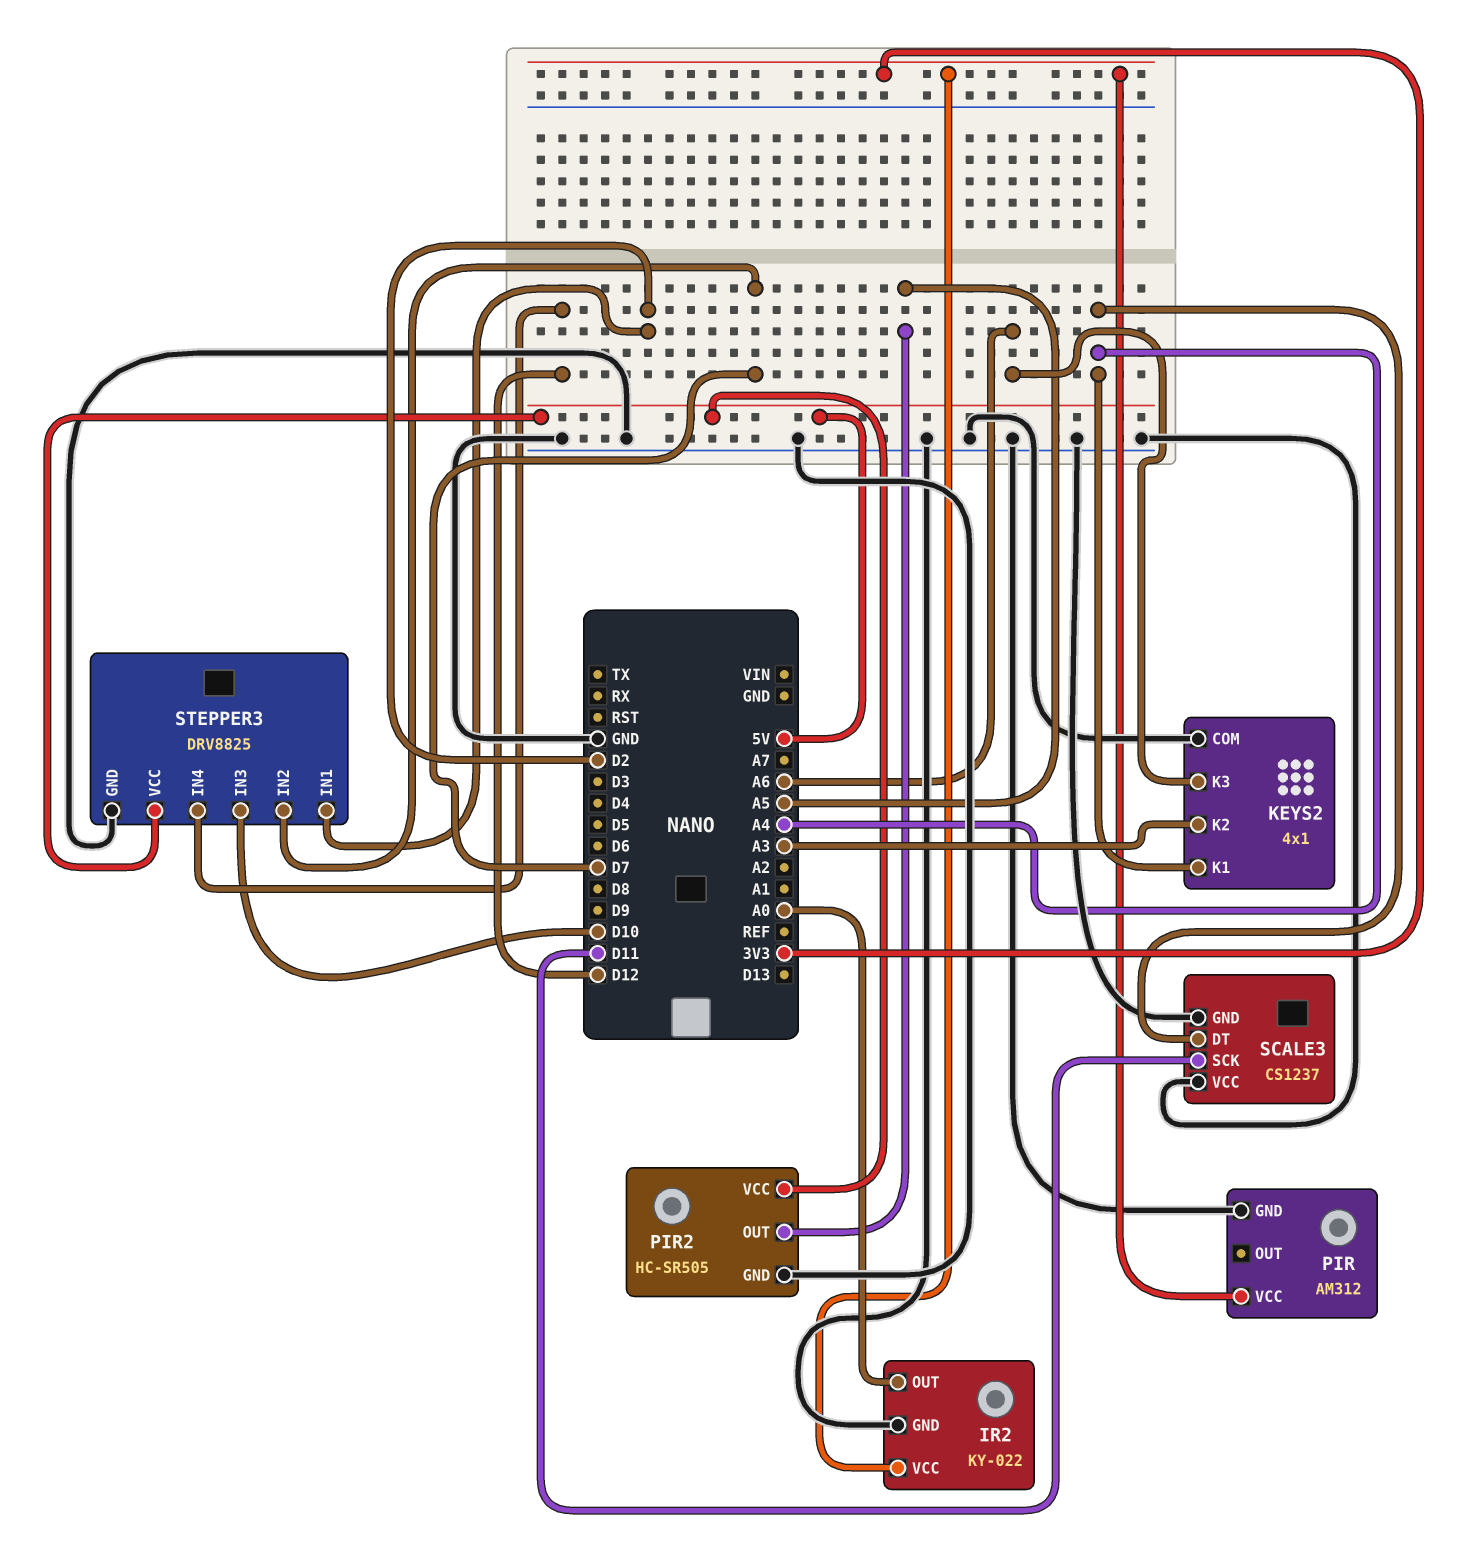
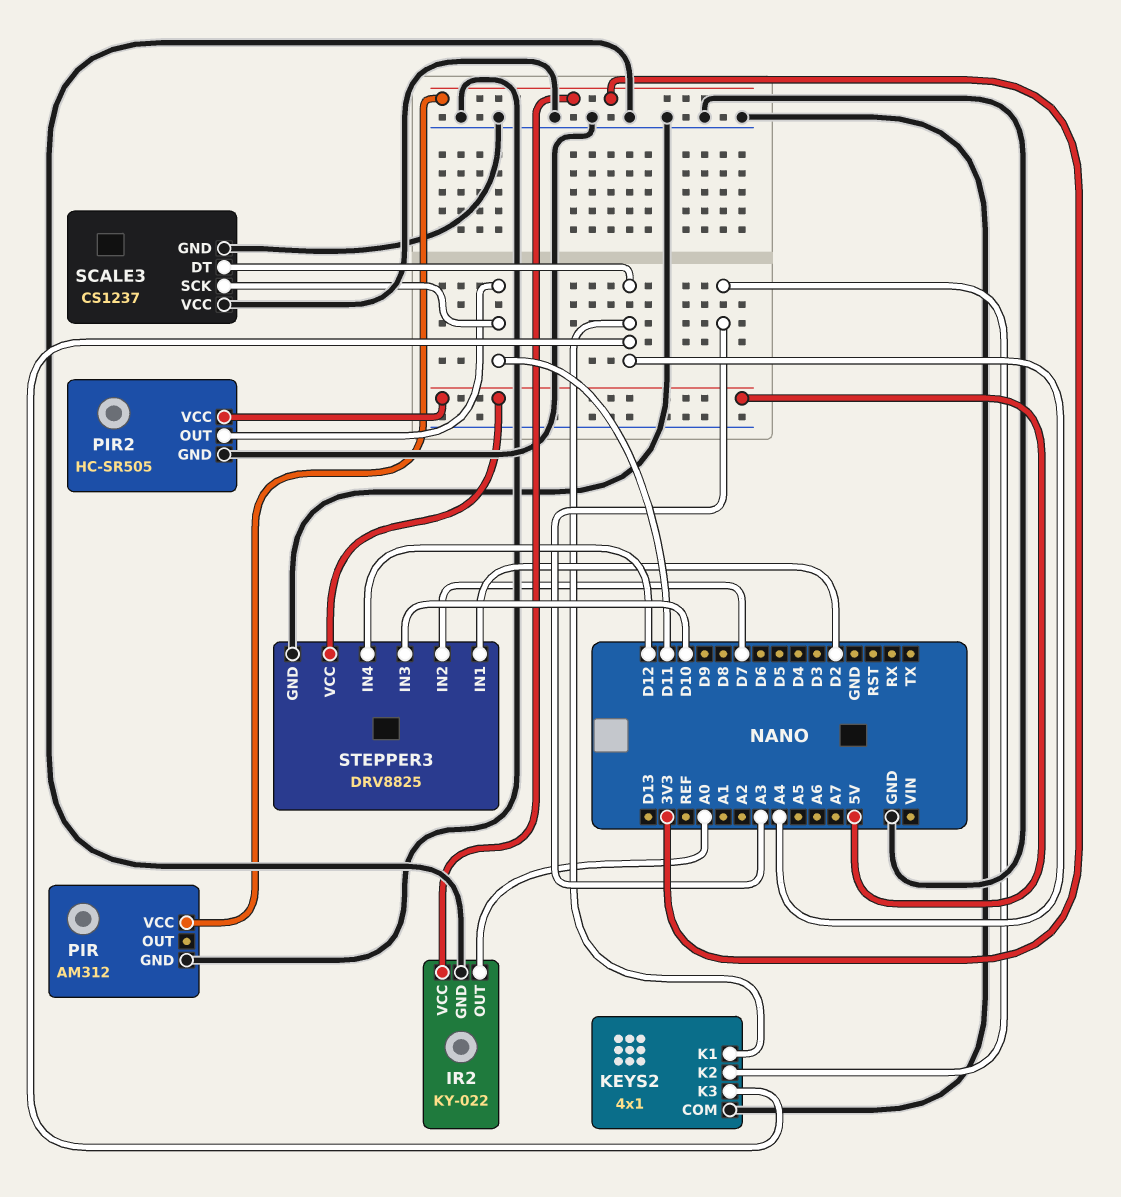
KEYS2 pin K3: A6 -> A4
PIR2 pin OUT: A5 -> D11

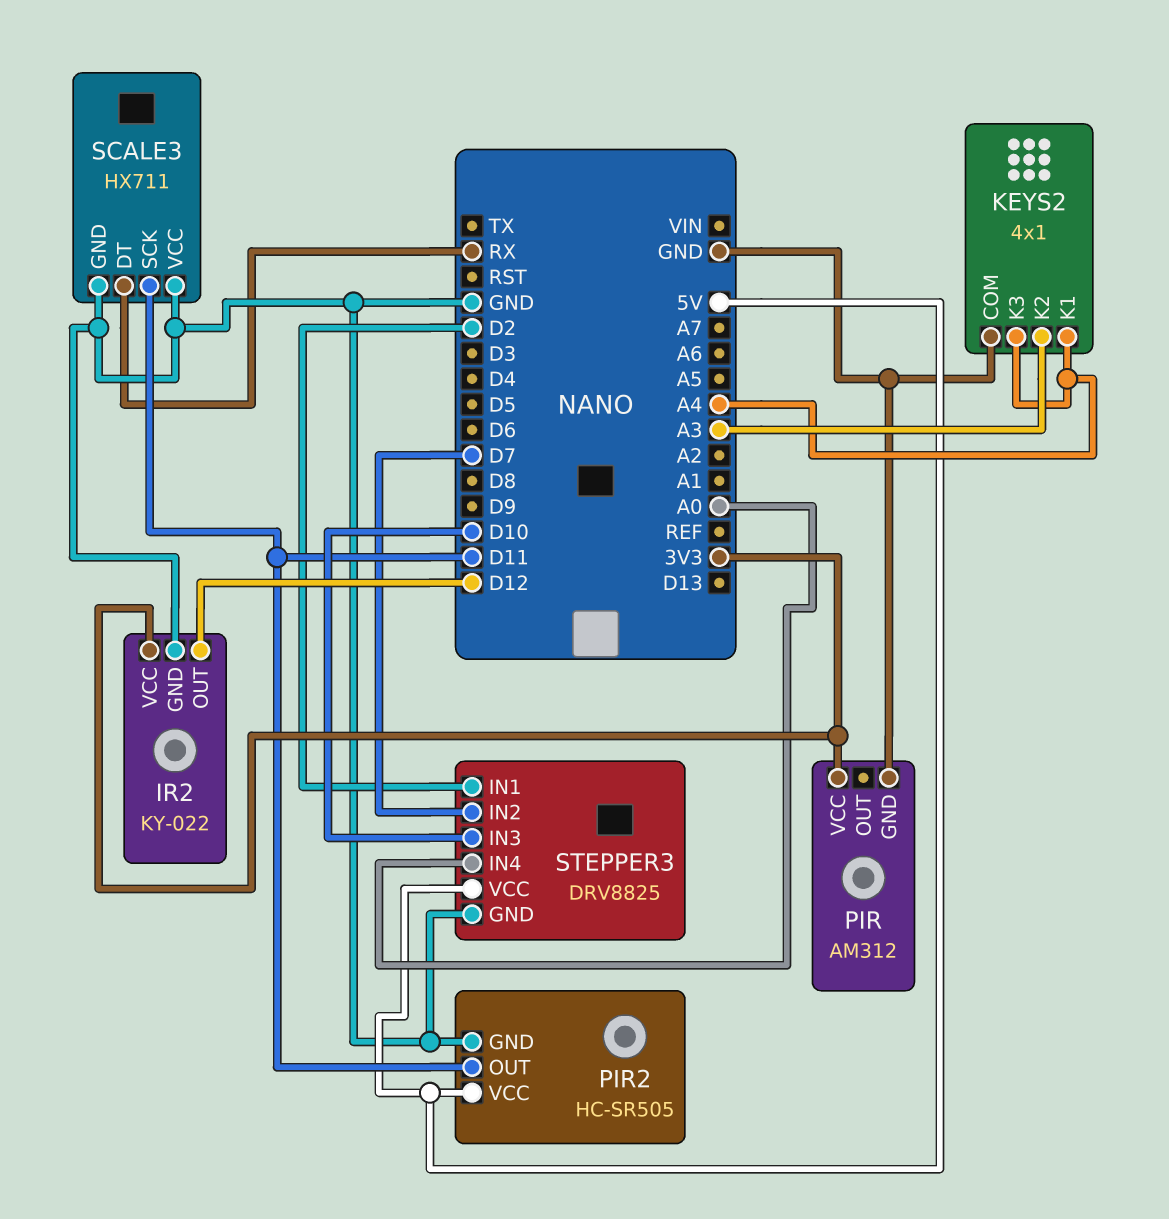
IR2 pin OUT: A0 -> D12
SCALE3: CS1237 -> HX711
SCALE3 pin DT: A4 -> RX
STEPPER3 pin IN4: D12 -> A0

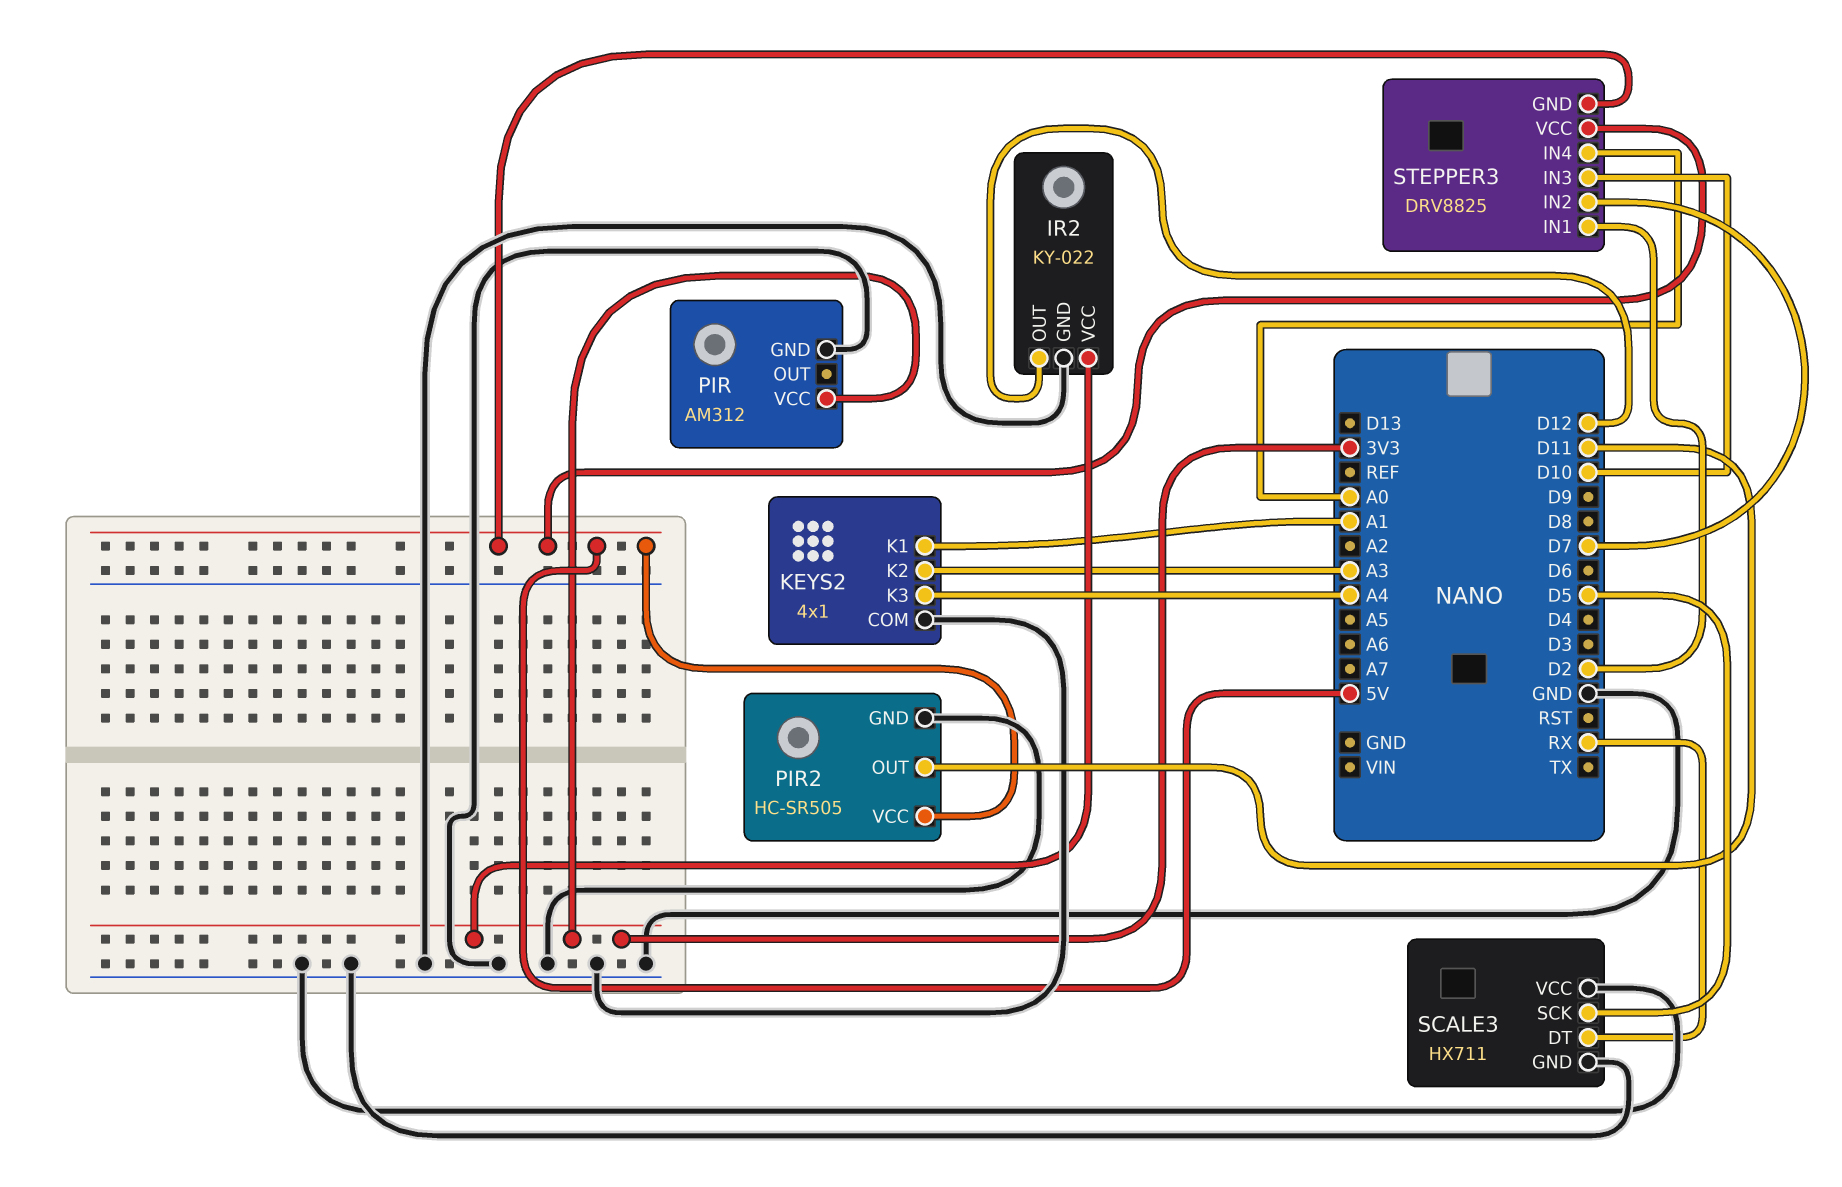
KEYS2 pin K1: A4 -> A1
SCALE3 pin SCK: D11 -> D5
STEPPER3 pin GND: GND -> 5V

